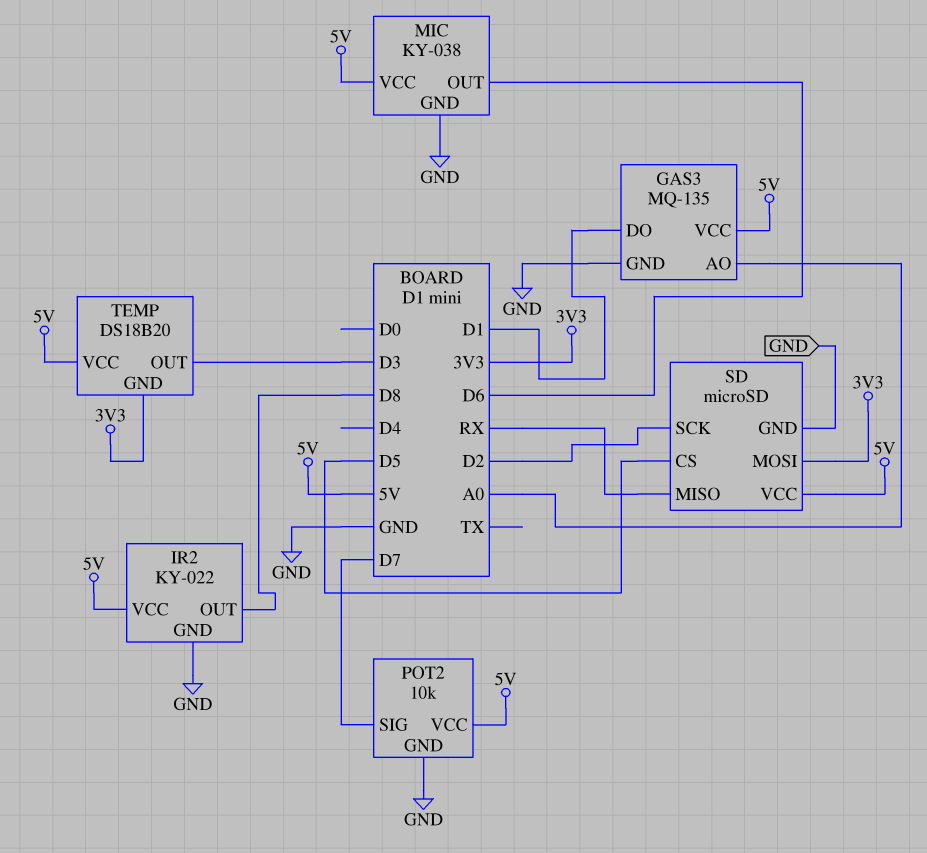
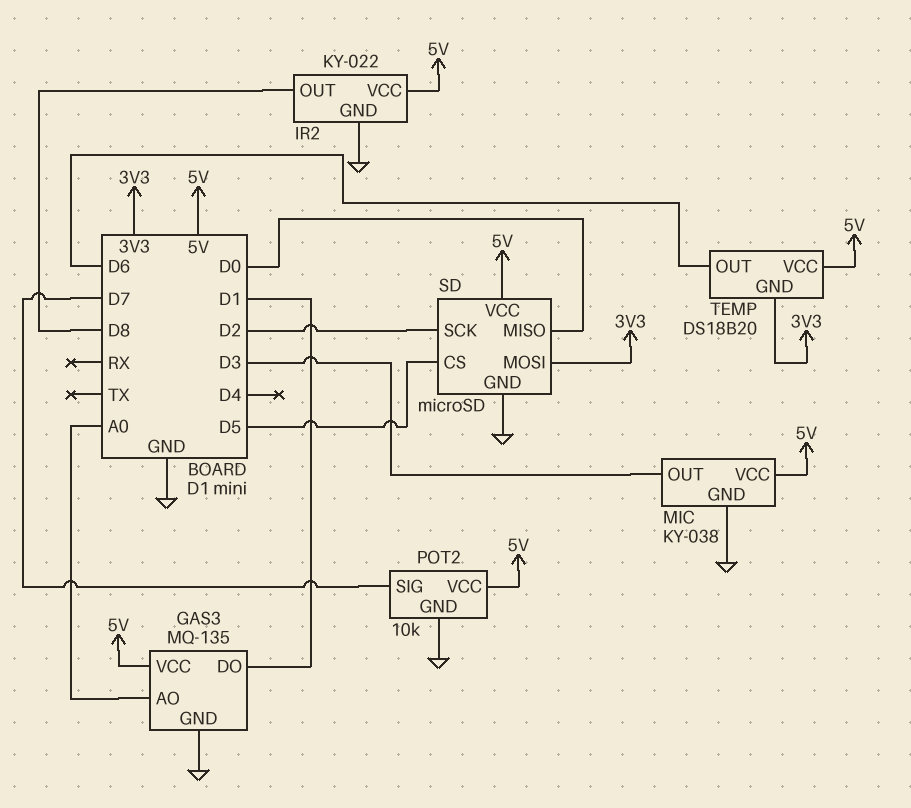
MIC pin OUT: D6 -> D3
SD pin MISO: RX -> D0
TEMP pin OUT: D3 -> D6

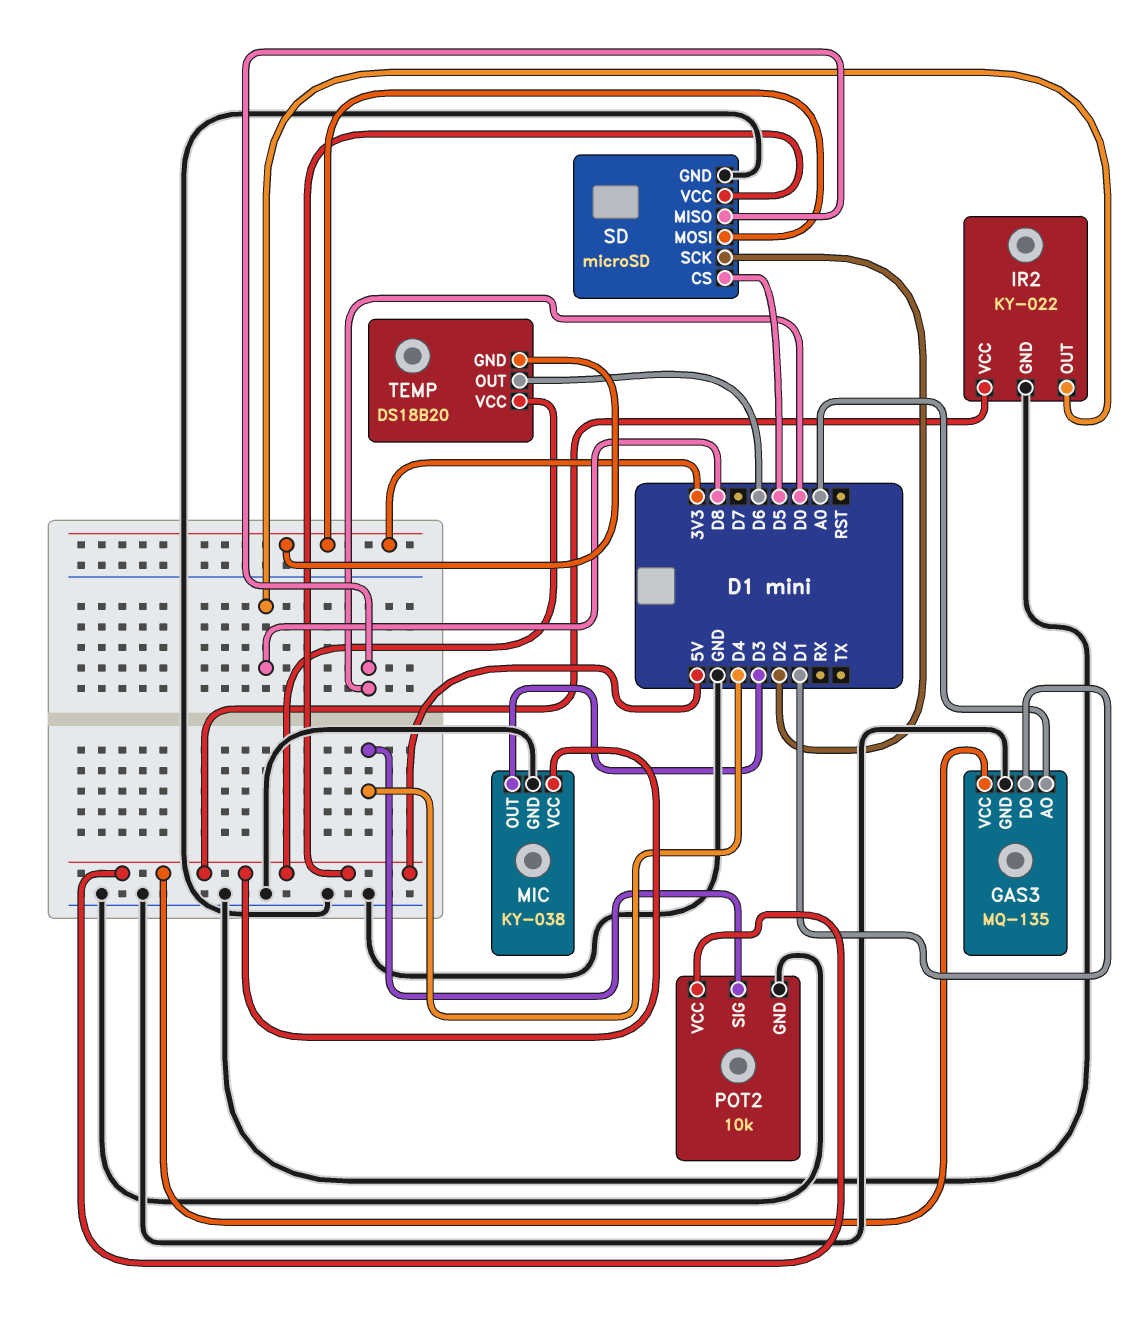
POT2 pin SIG: D7 -> D4

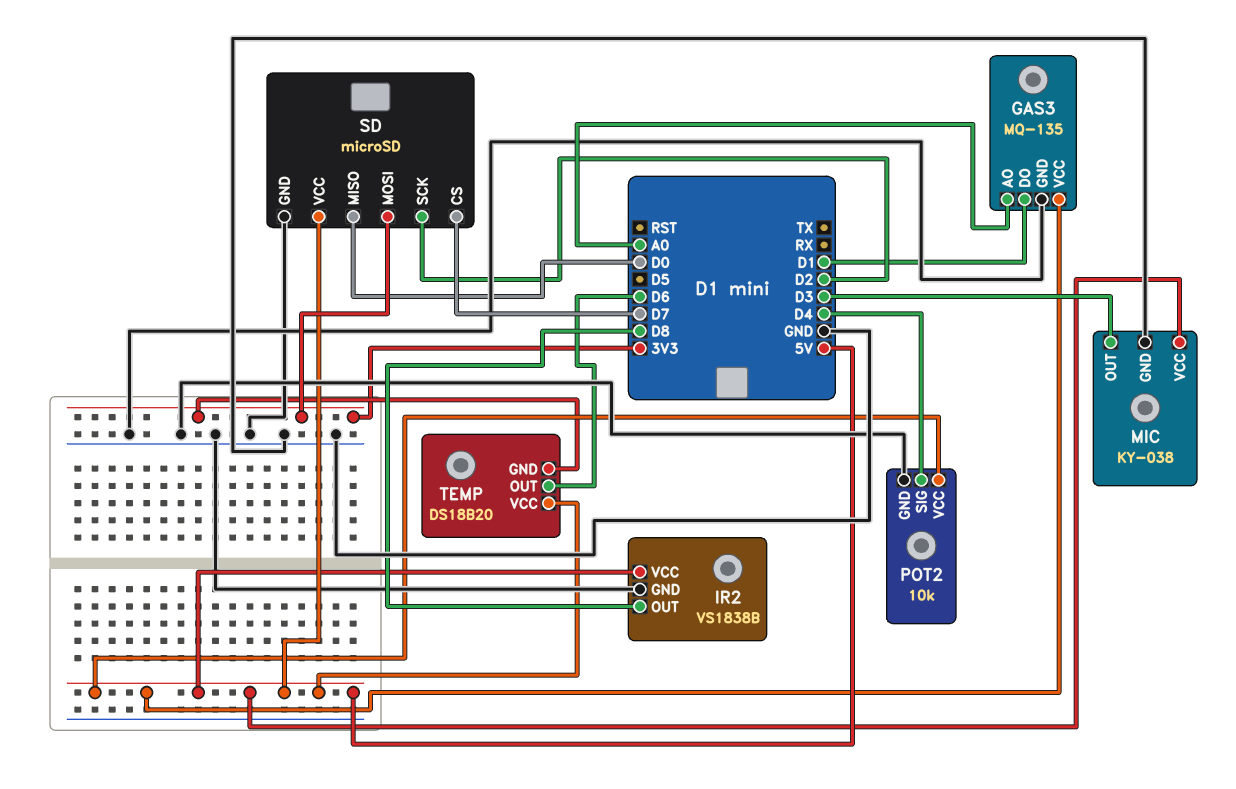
IR2: KY-022 -> VS1838B
SD pin CS: D5 -> D7

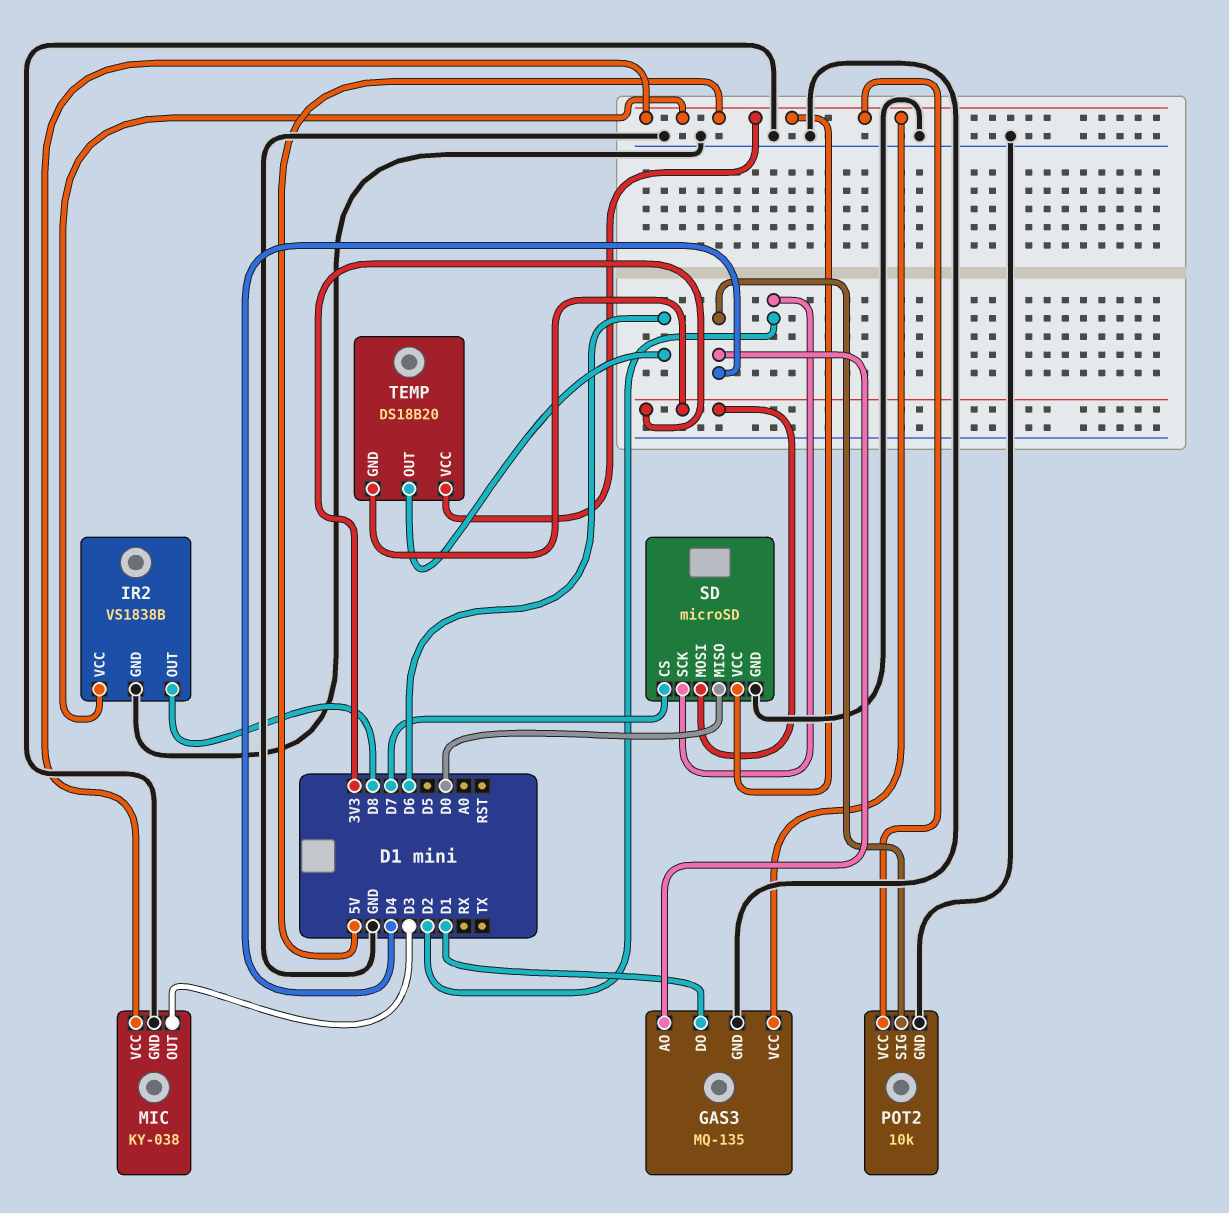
GAS3 pin AO: A0 -> D4

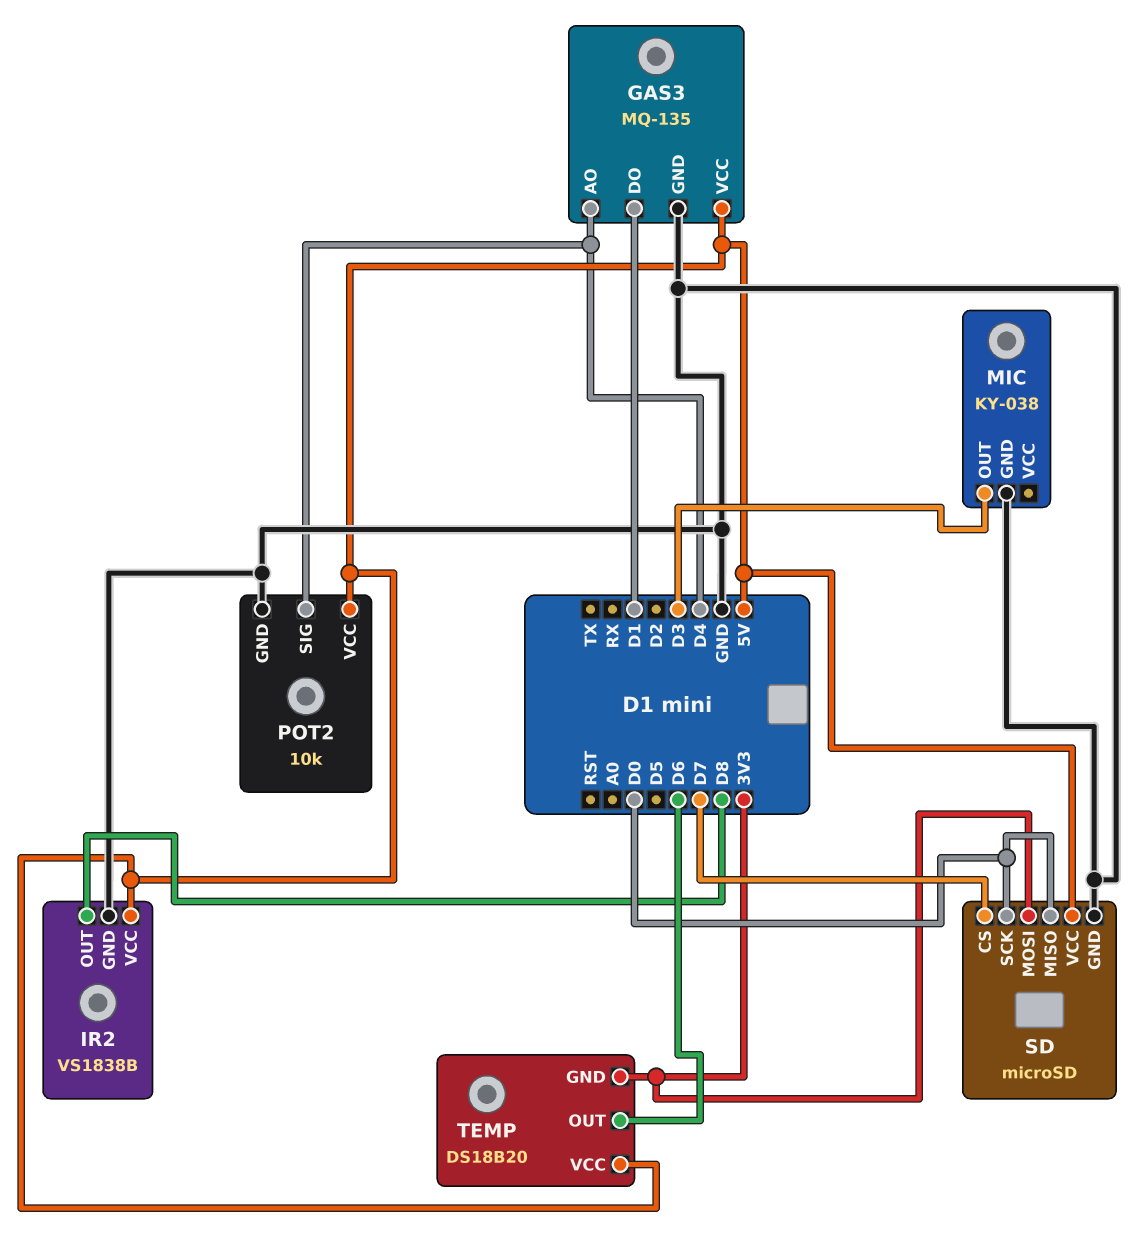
MIC pin VCC: 5V -> none
SD pin SCK: D2 -> D0

